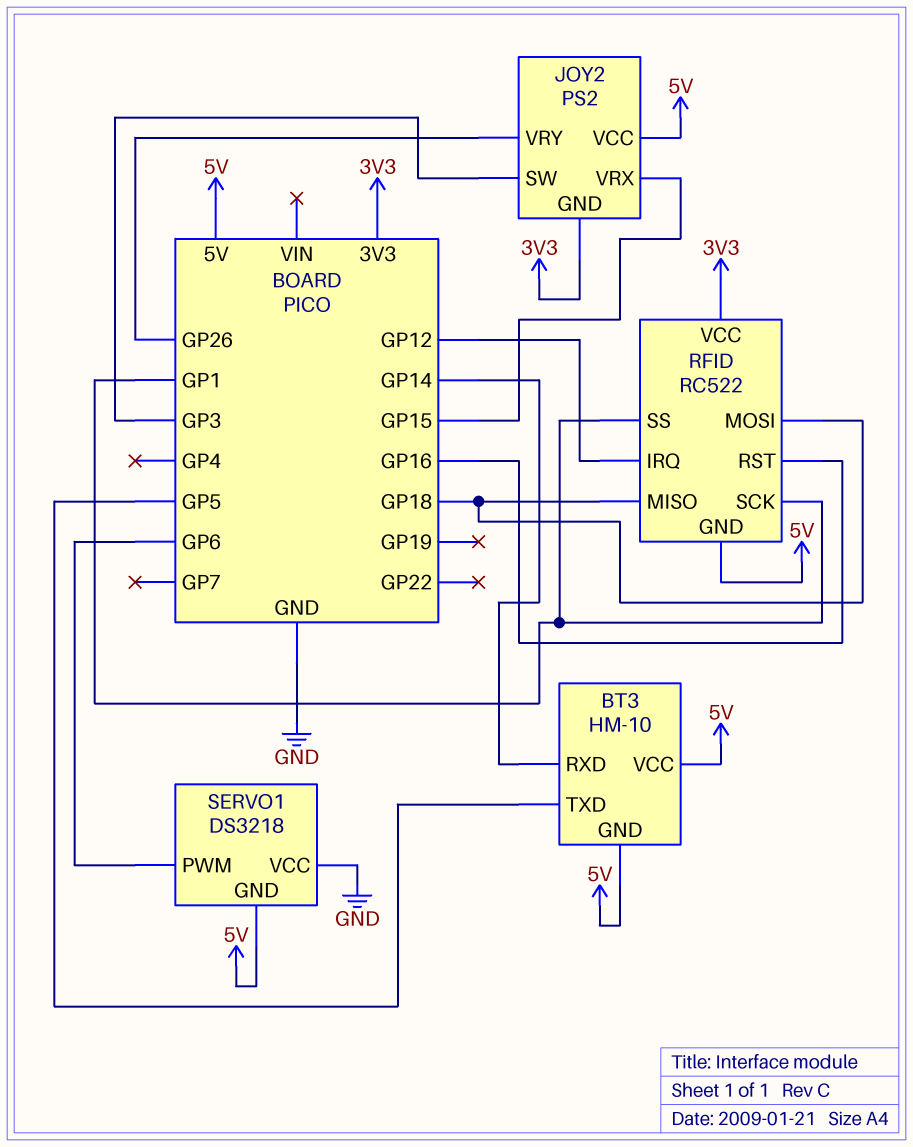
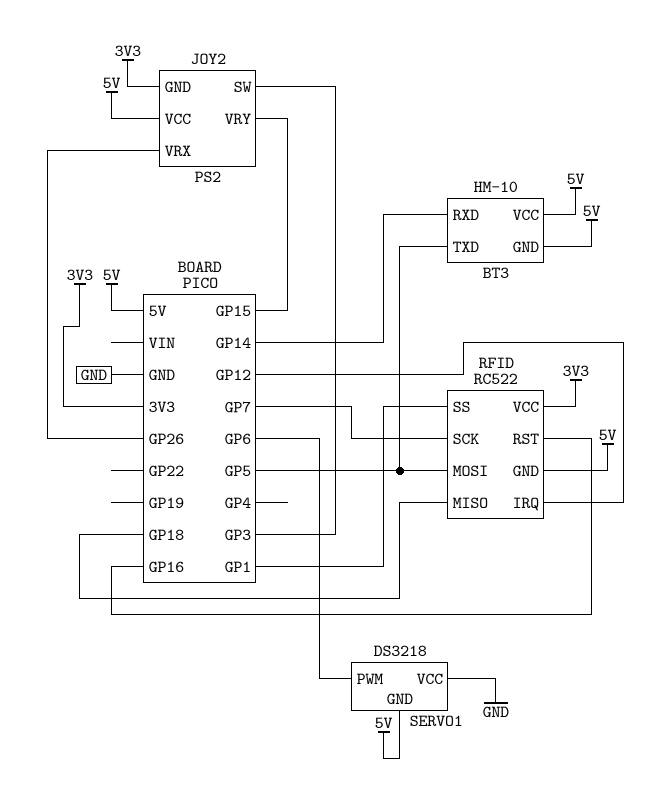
JOY2 pin VRX: GP15 -> GP26
JOY2 pin VRY: GP26 -> GP15
RFID pin MOSI: GP18 -> GP5
RFID pin SCK: GP1 -> GP7

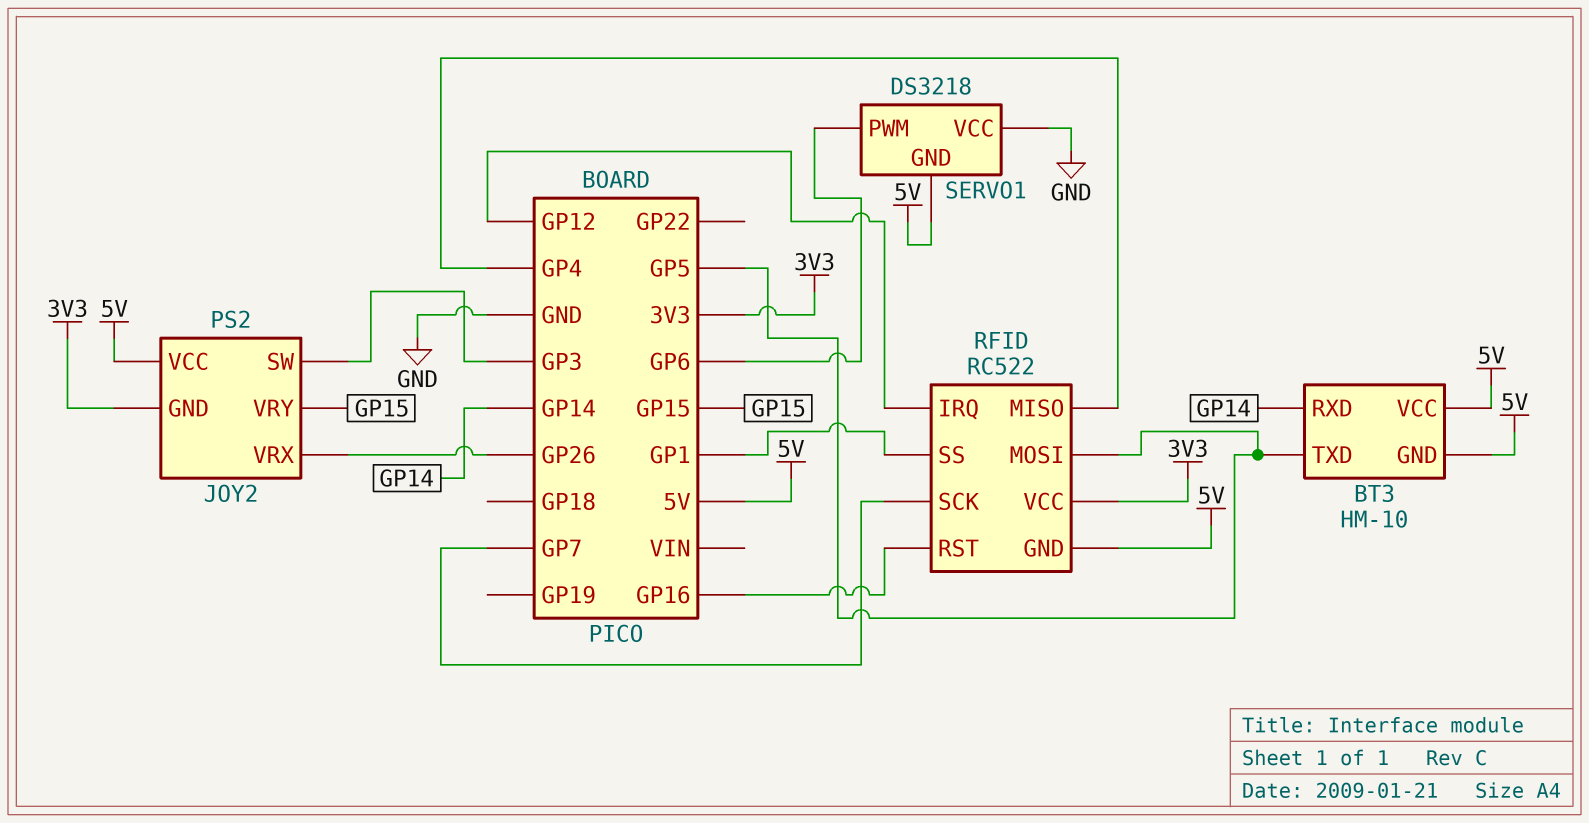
RFID pin MISO: GP18 -> GP4

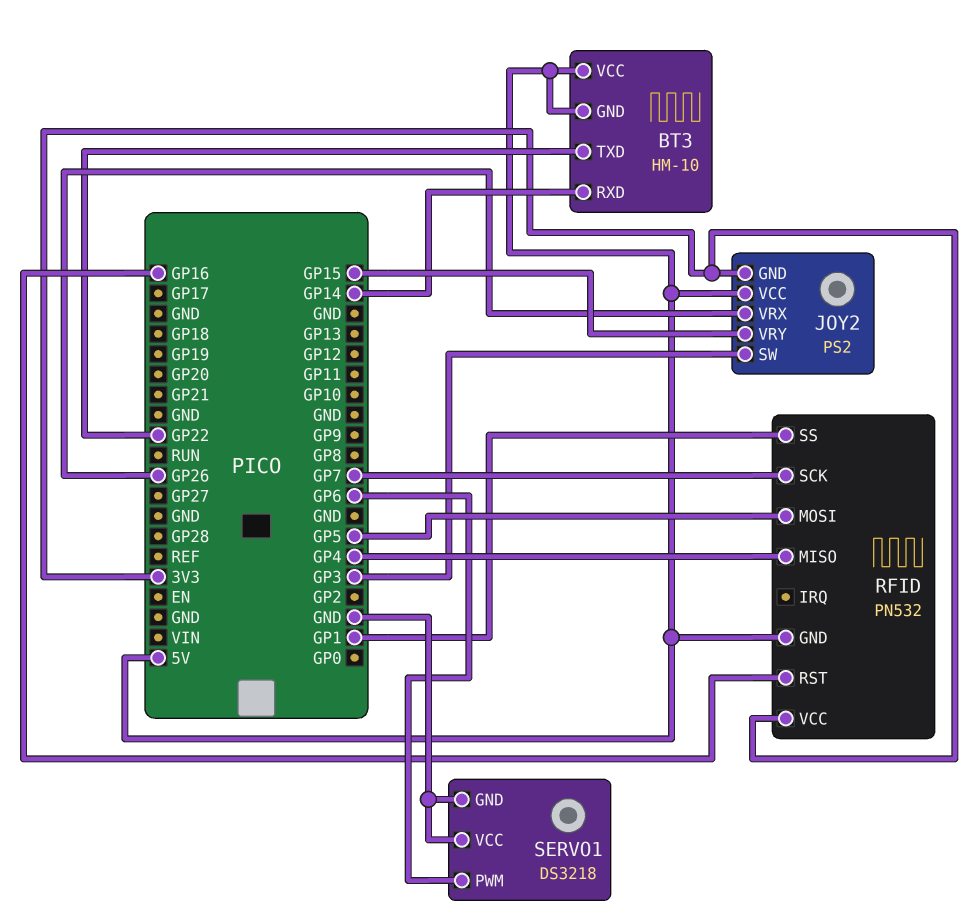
BT3 pin TXD: GP5 -> GP22
RFID: RC522 -> PN532
RFID pin IRQ: GP12 -> none
SERVO1 pin GND: 5V -> GND

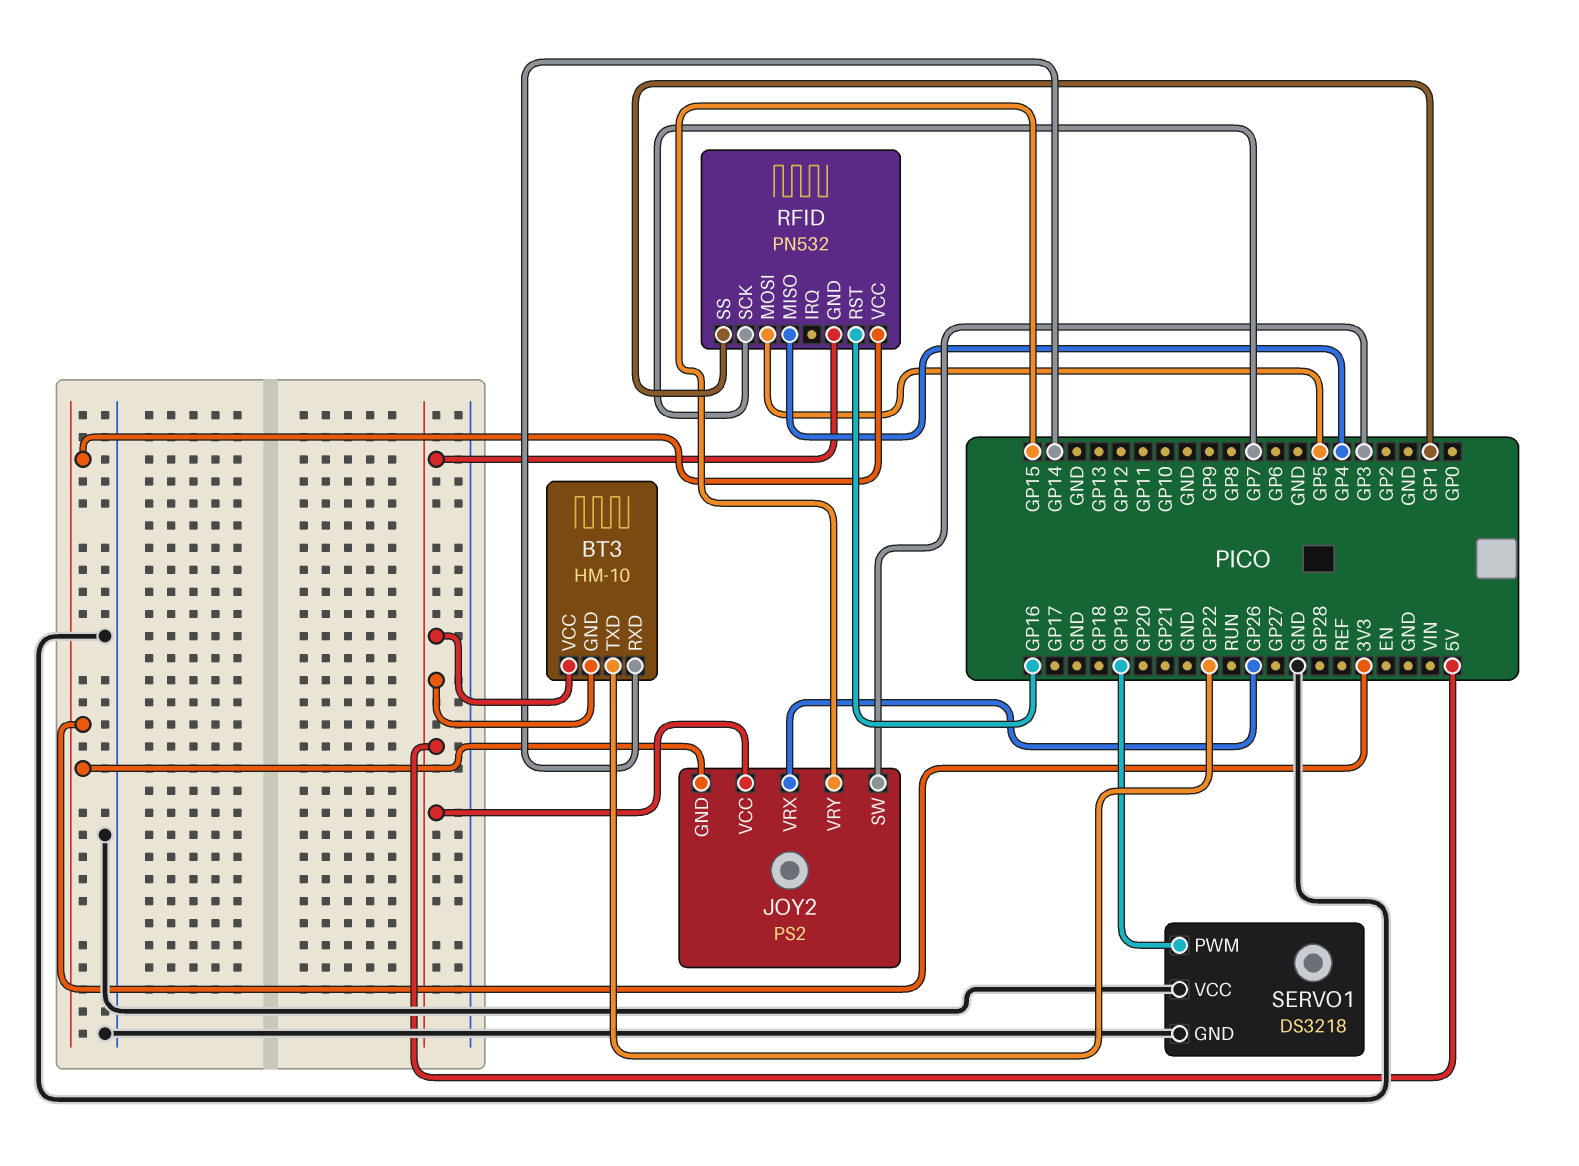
SERVO1 pin PWM: GP6 -> GP19

